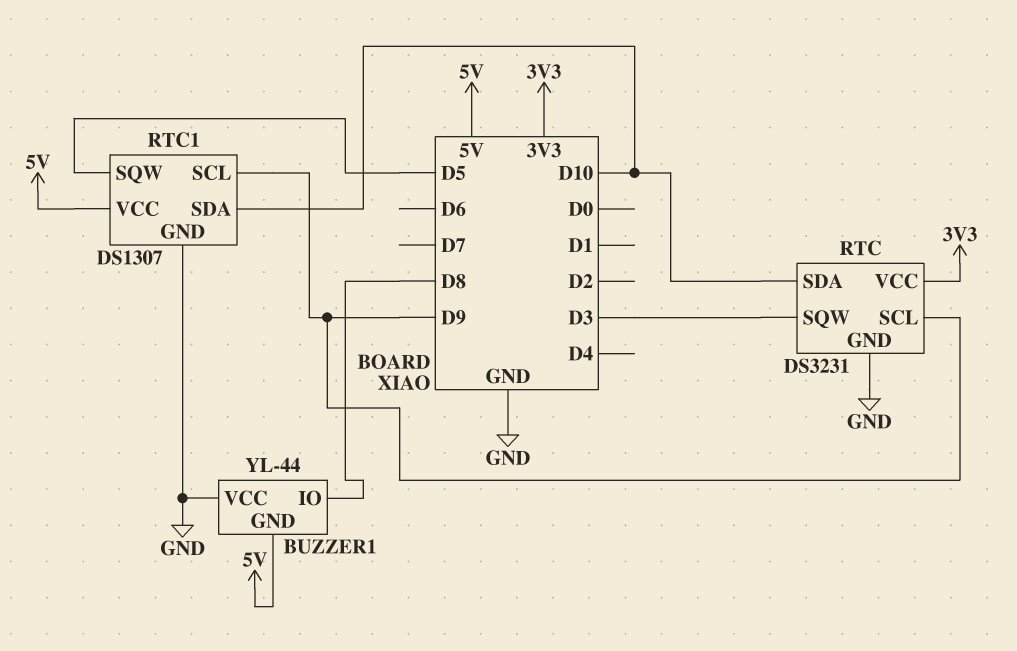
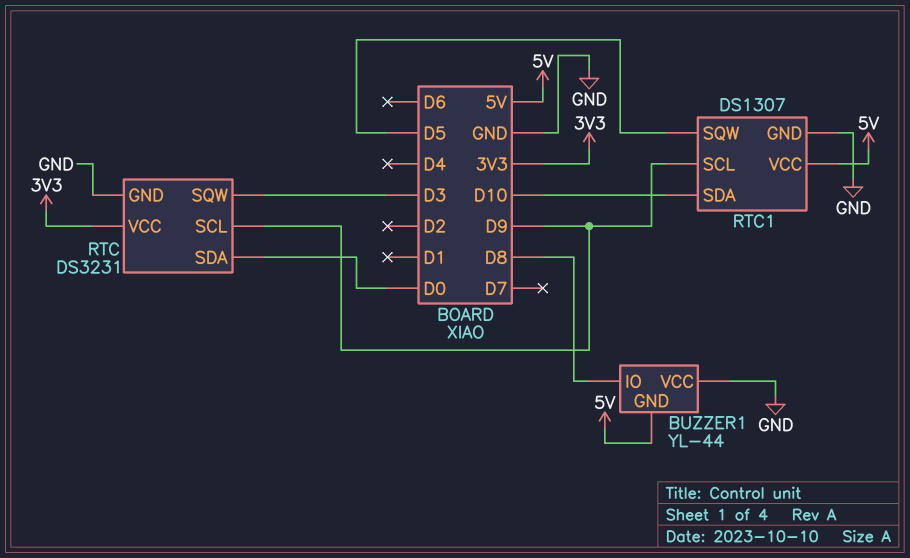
RTC pin SDA: D10 -> D0

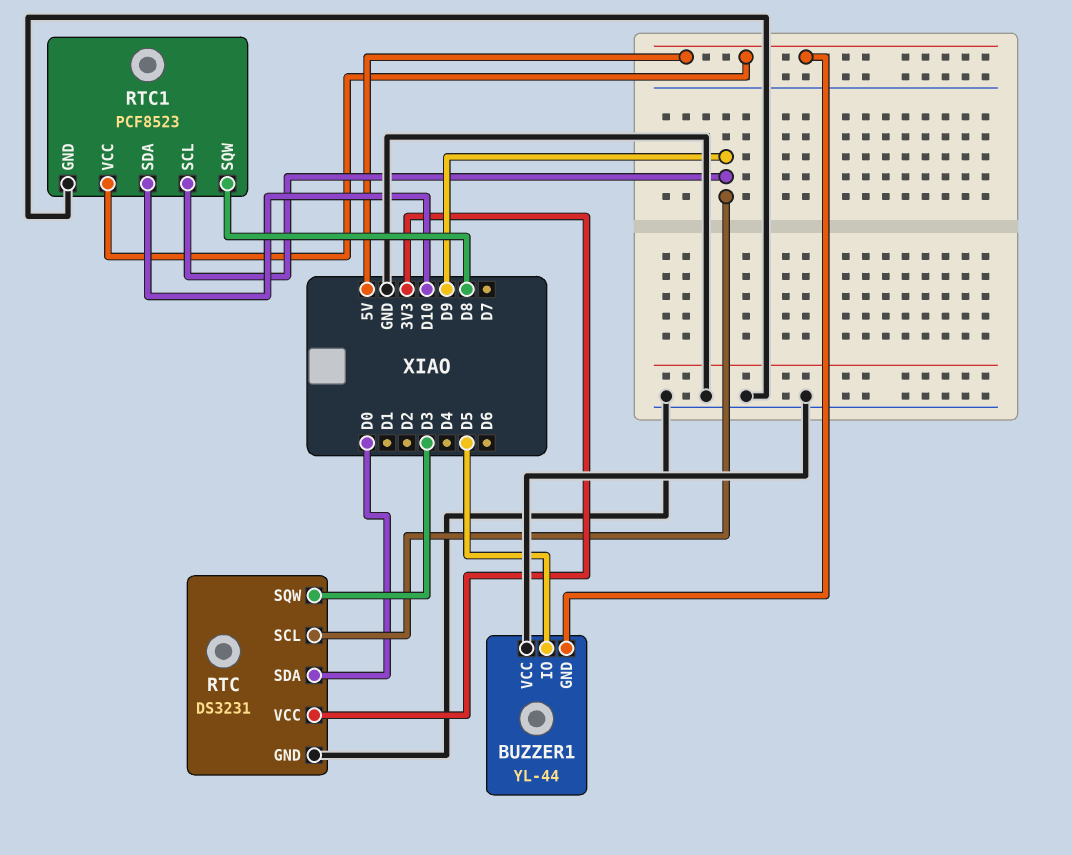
BUZZER1 pin IO: D8 -> D5
RTC1: DS1307 -> PCF8523
RTC1 pin SQW: D5 -> D8

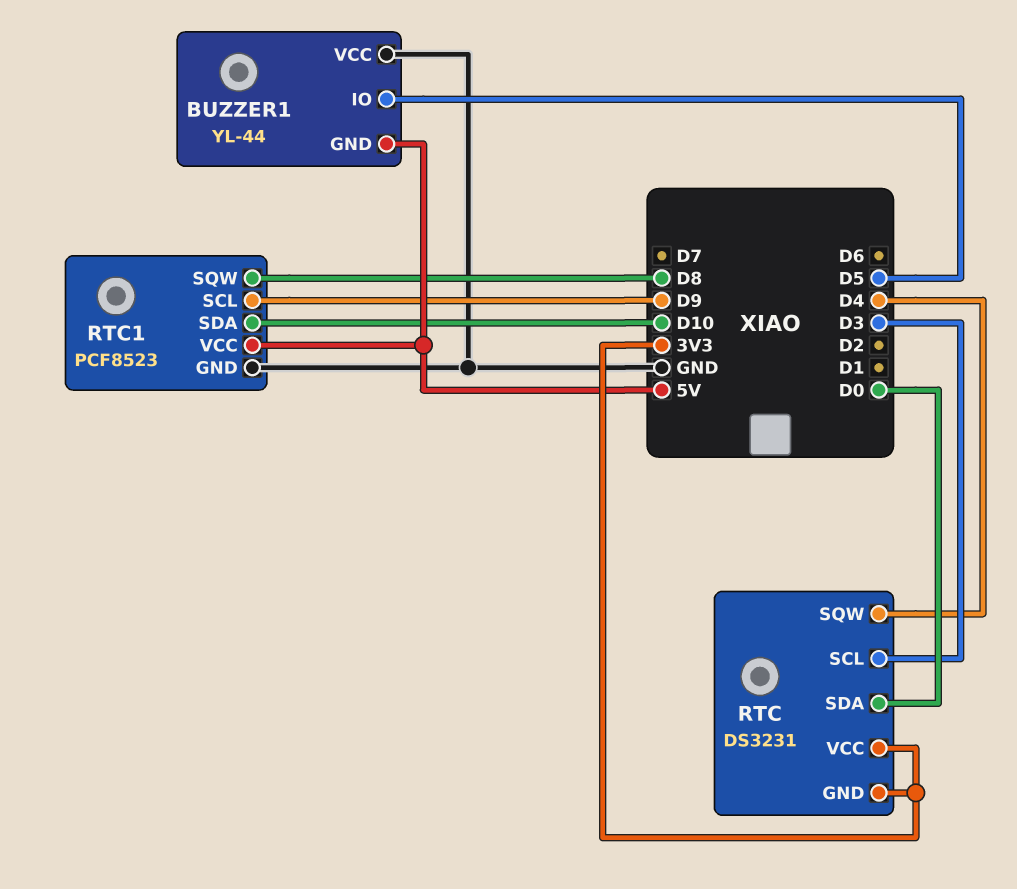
RTC pin GND: GND -> 3V3
RTC pin SCL: D9 -> D3
RTC pin SQW: D3 -> D4

